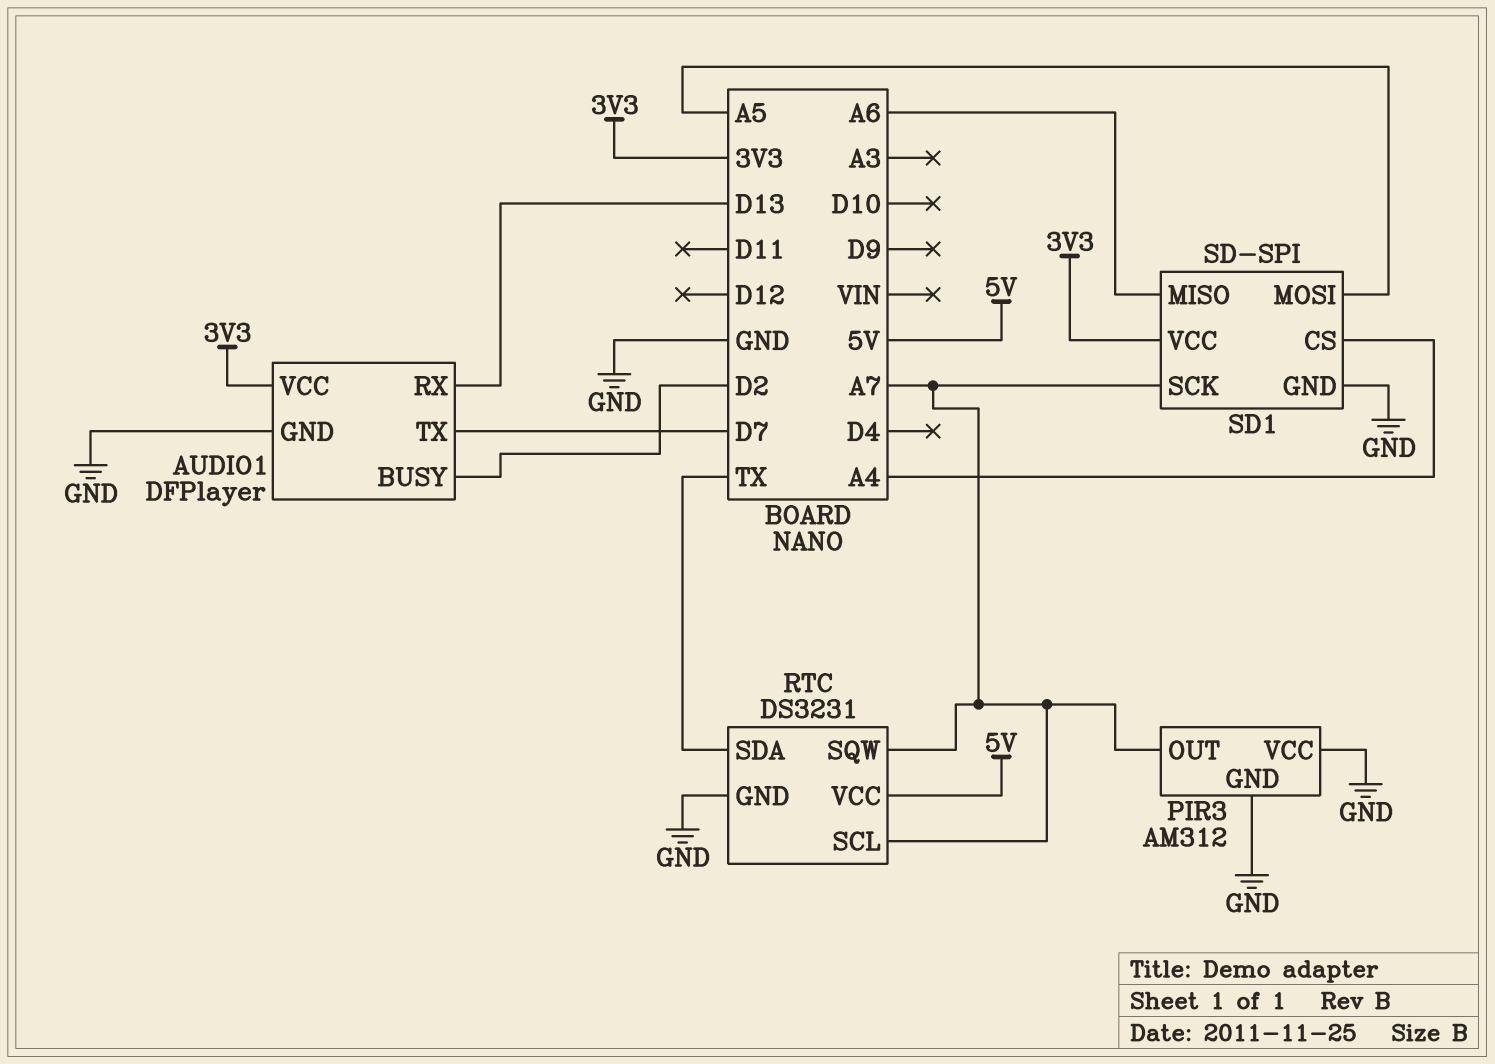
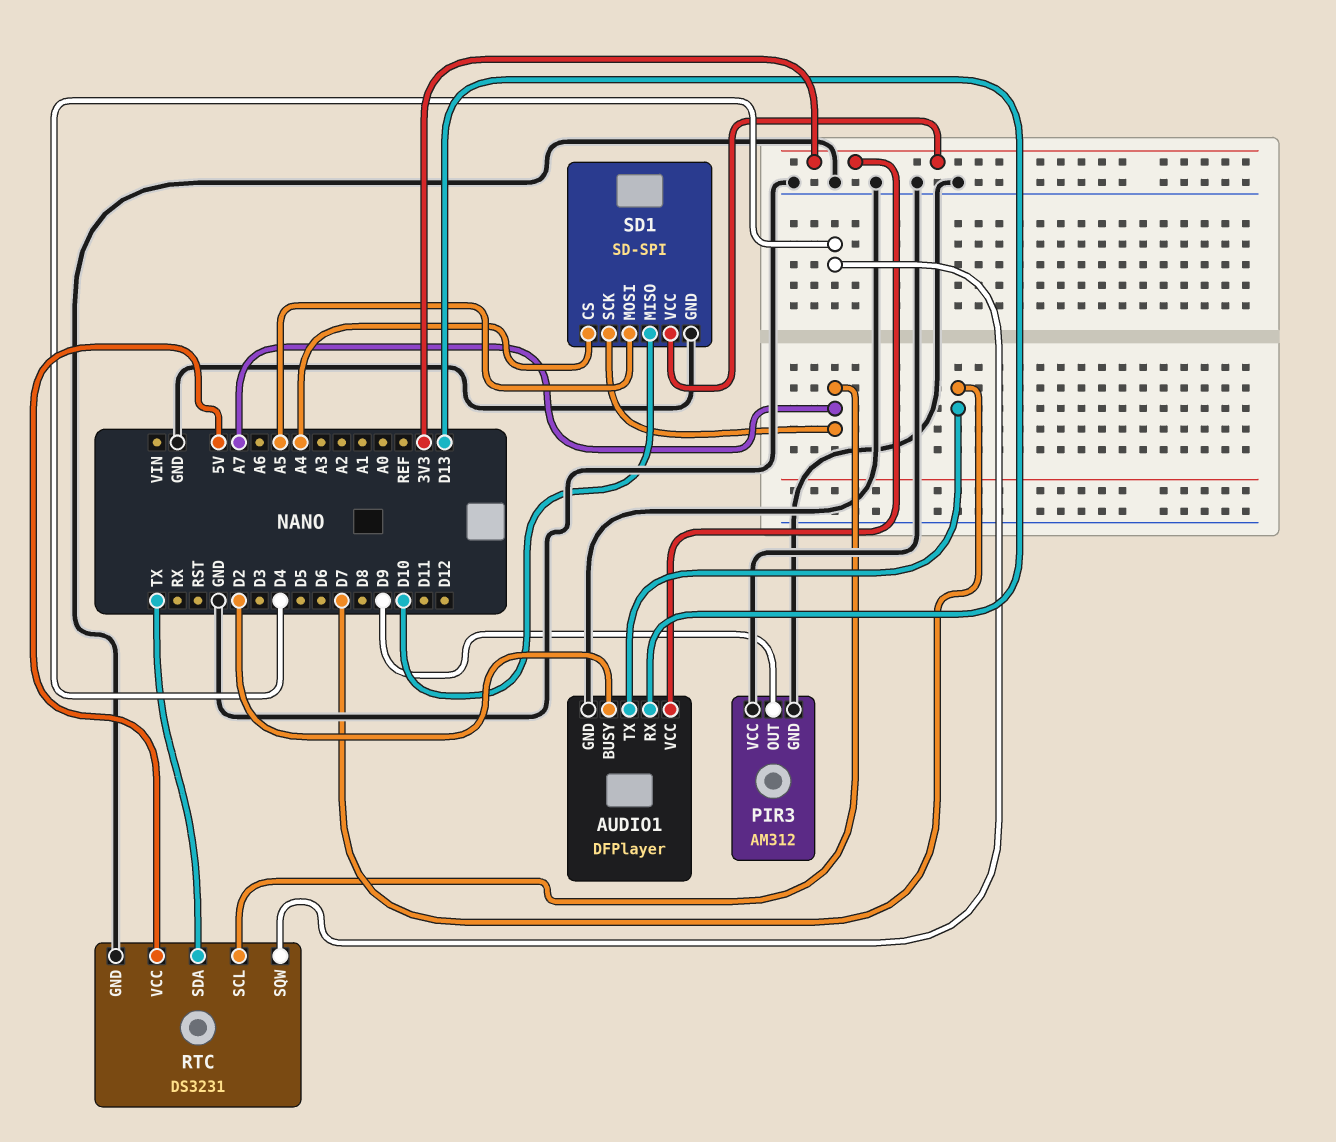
PIR3 pin OUT: A7 -> D9
RTC pin SQW: A7 -> D4
SD1 pin MISO: A6 -> D10

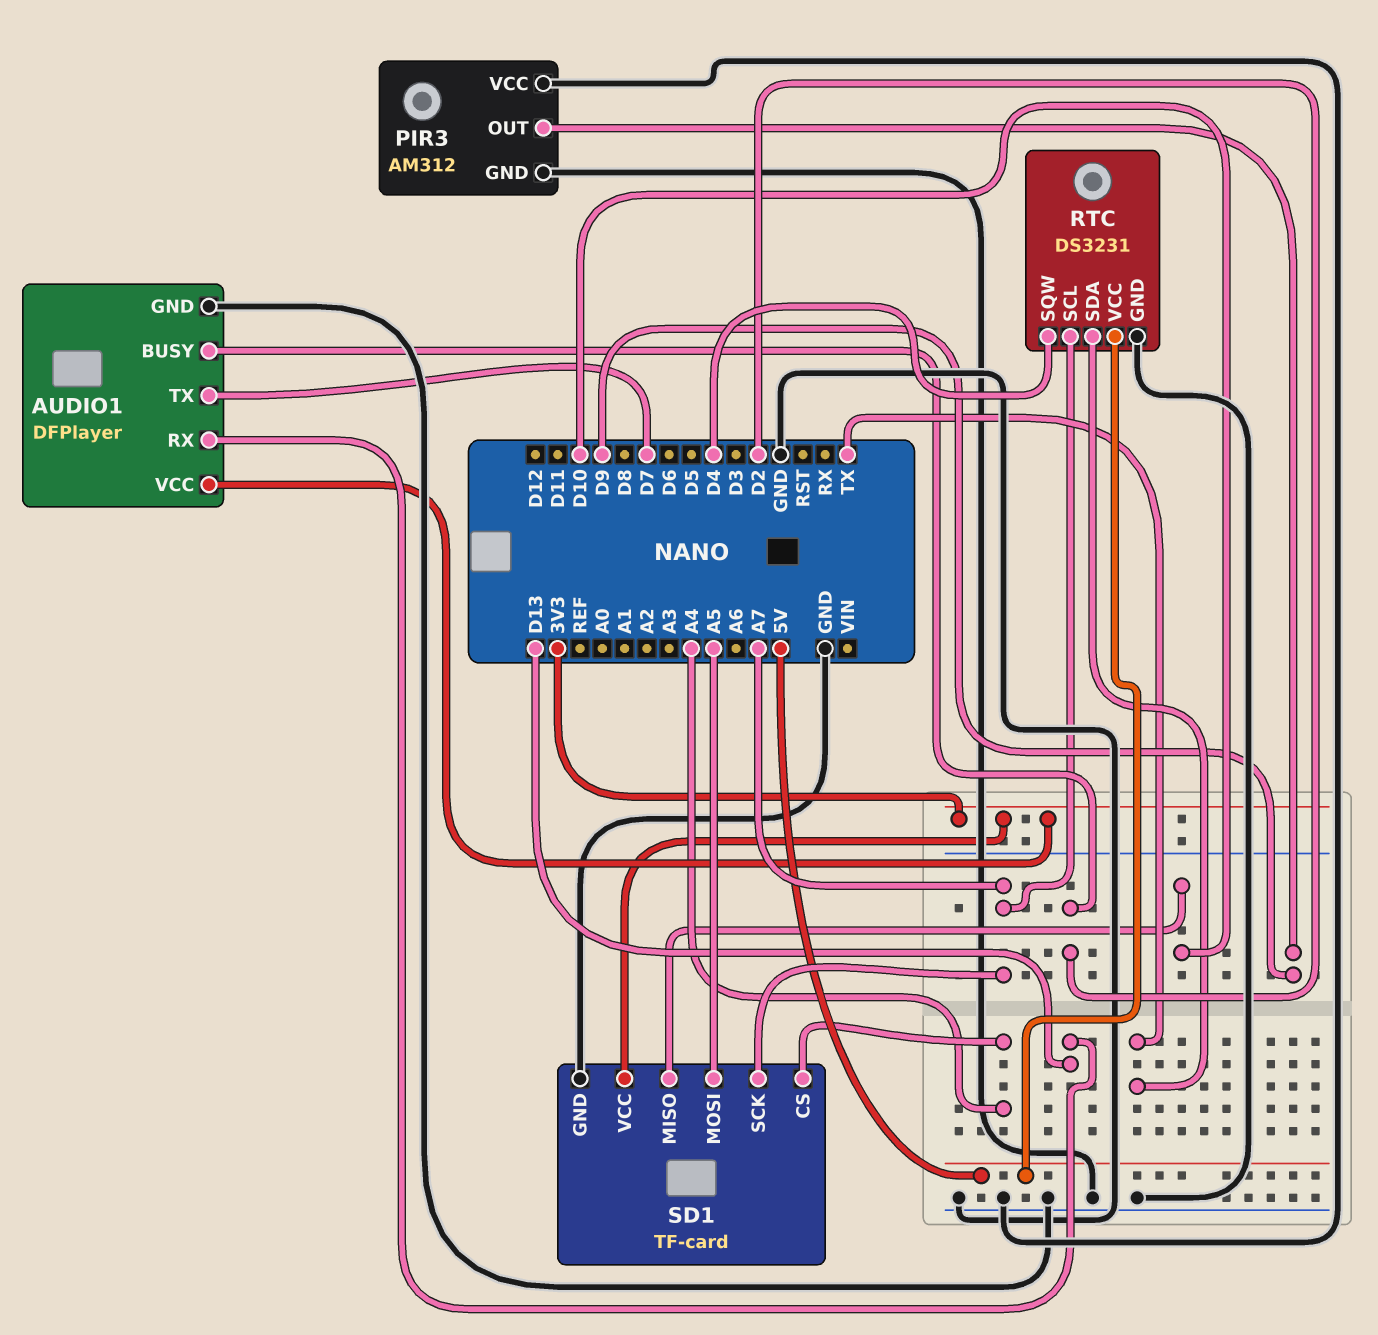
SD1: SD-SPI -> TF-card

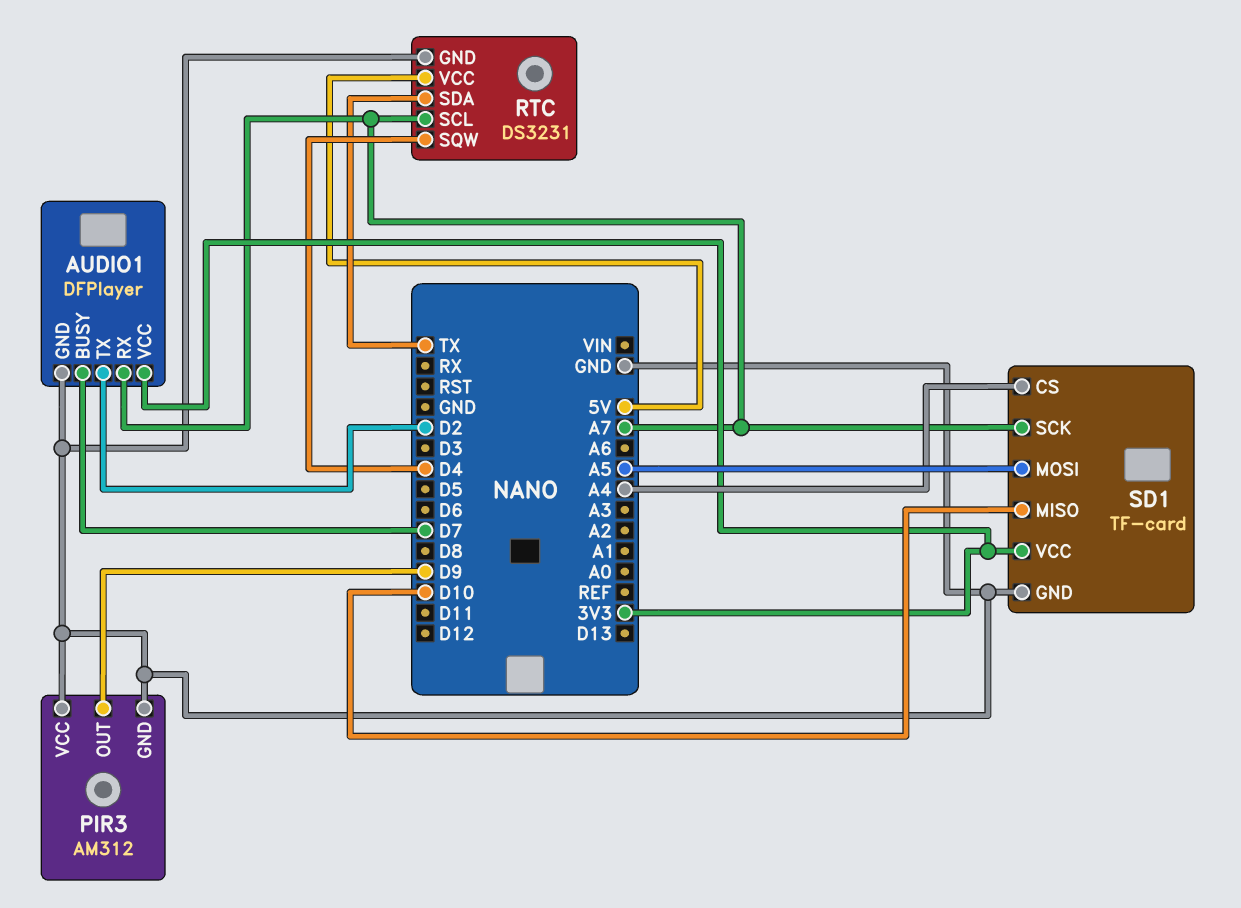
AUDIO1 pin BUSY: D2 -> D7
AUDIO1 pin RX: D13 -> A7
AUDIO1 pin TX: D7 -> D2

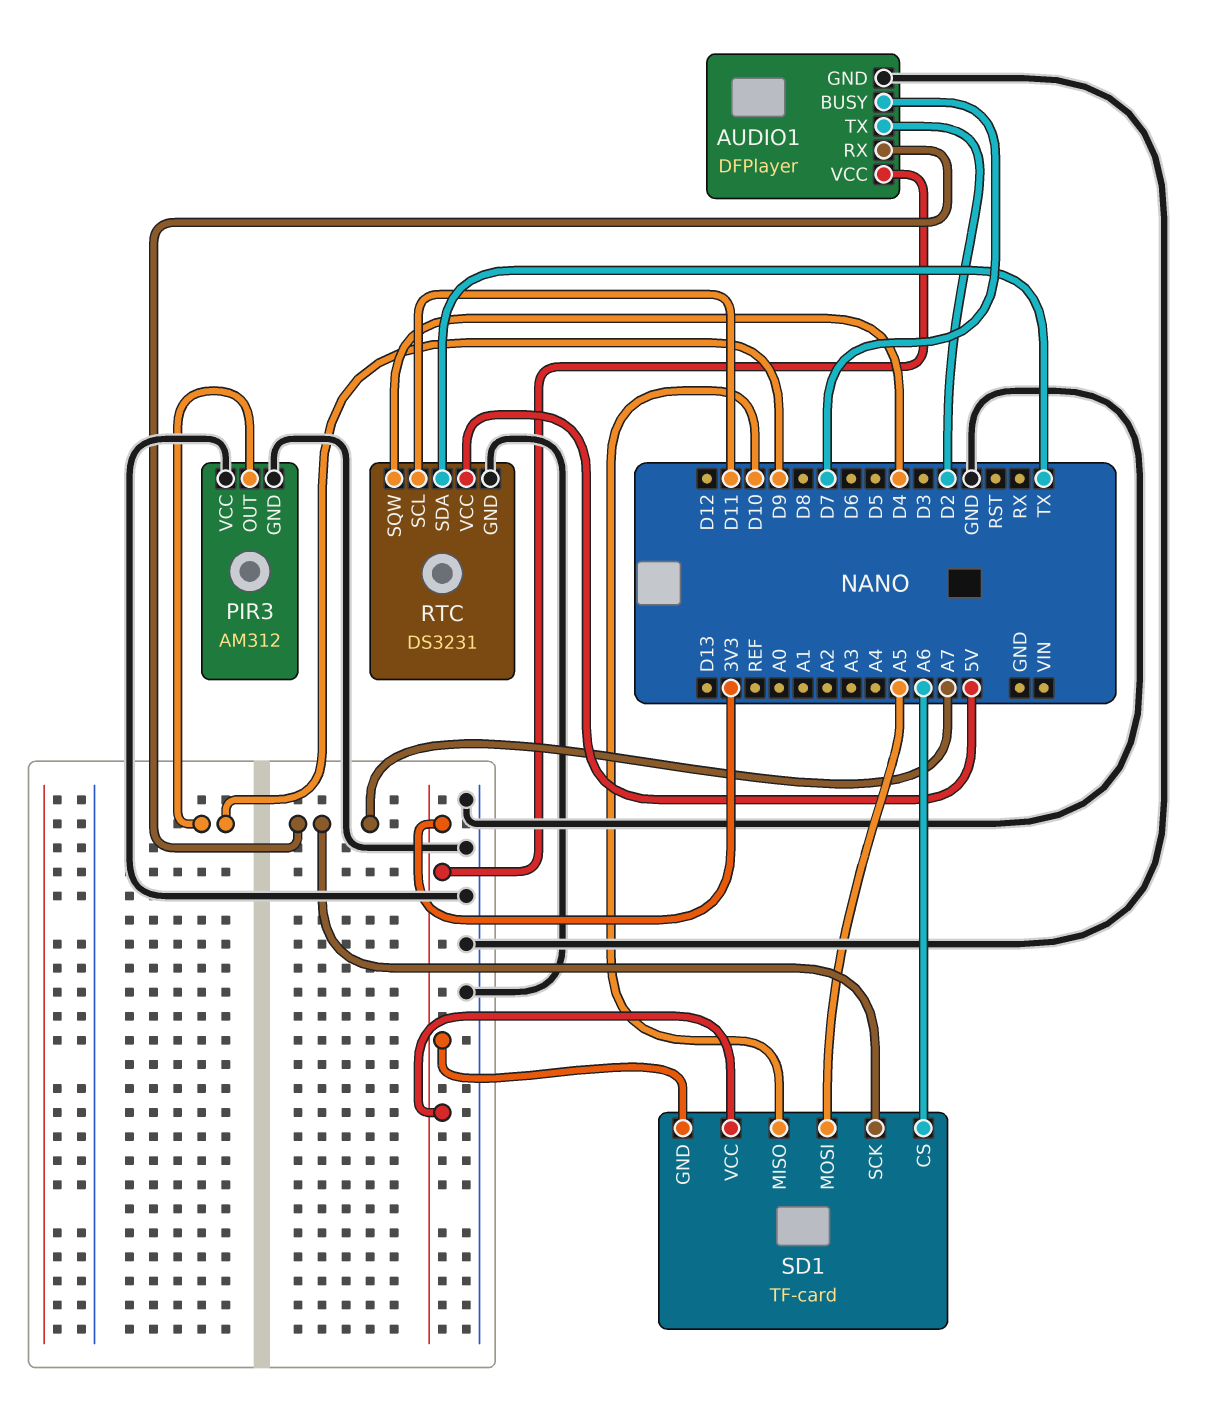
RTC pin SCL: A7 -> D11
SD1 pin CS: A4 -> A6
SD1 pin GND: GND -> 3V3

